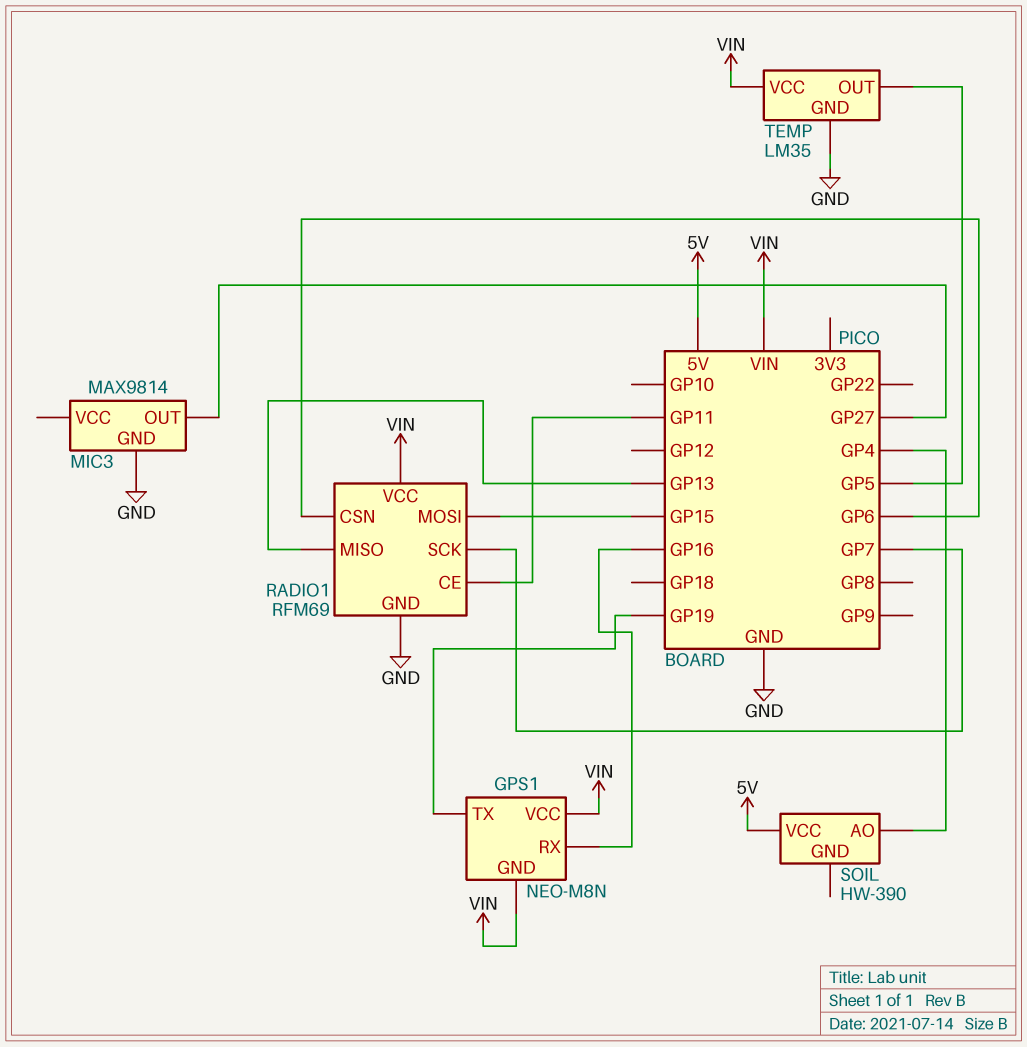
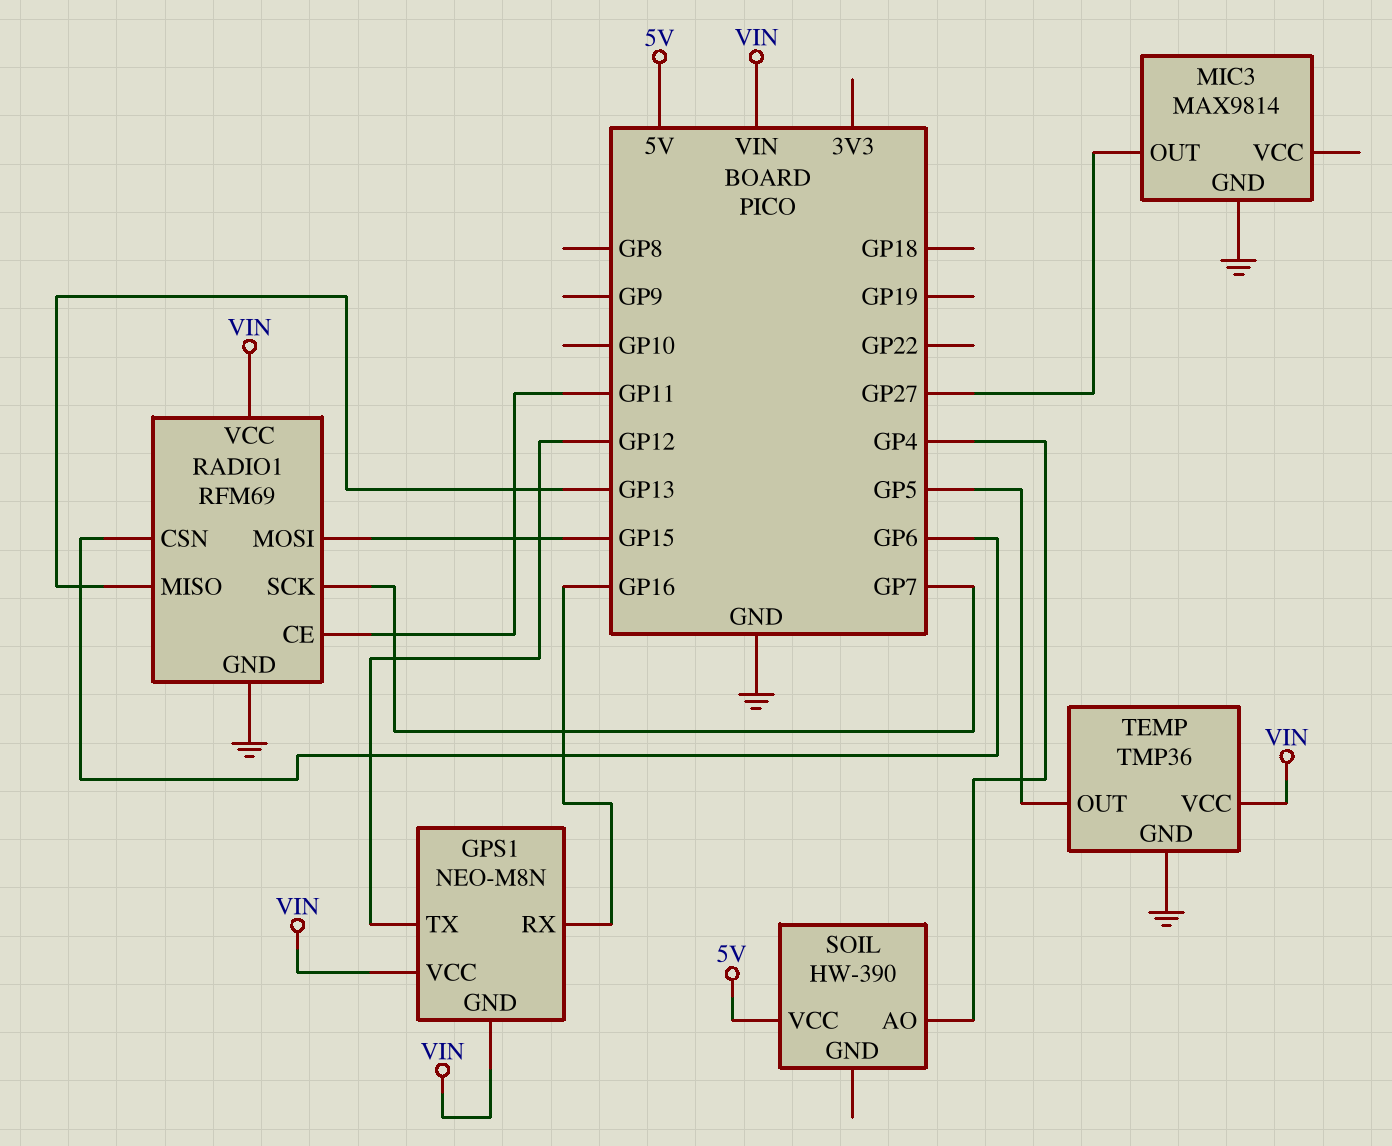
GPS1 pin TX: GP19 -> GP12
TEMP: LM35 -> TMP36

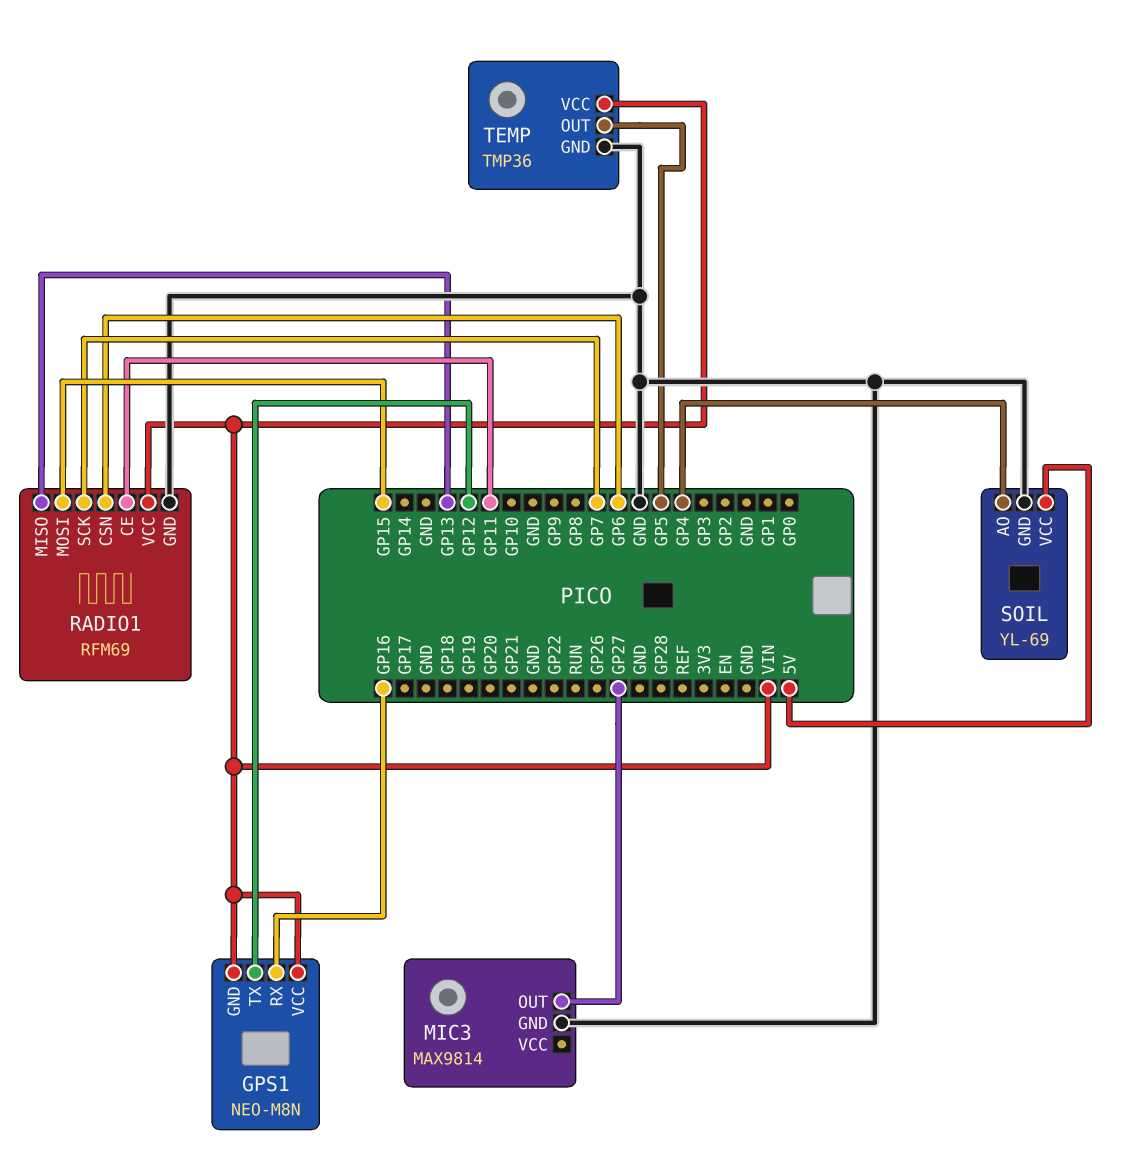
SOIL: HW-390 -> YL-69
SOIL pin GND: none -> GND

